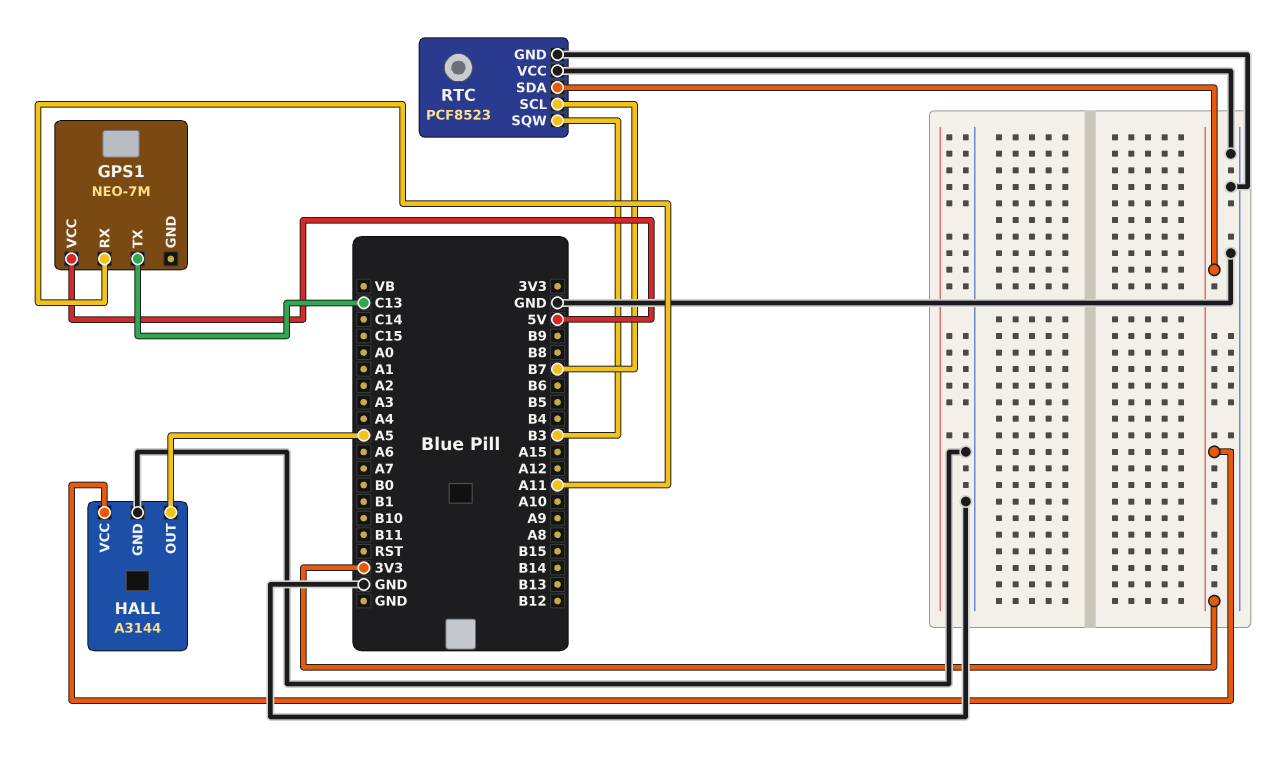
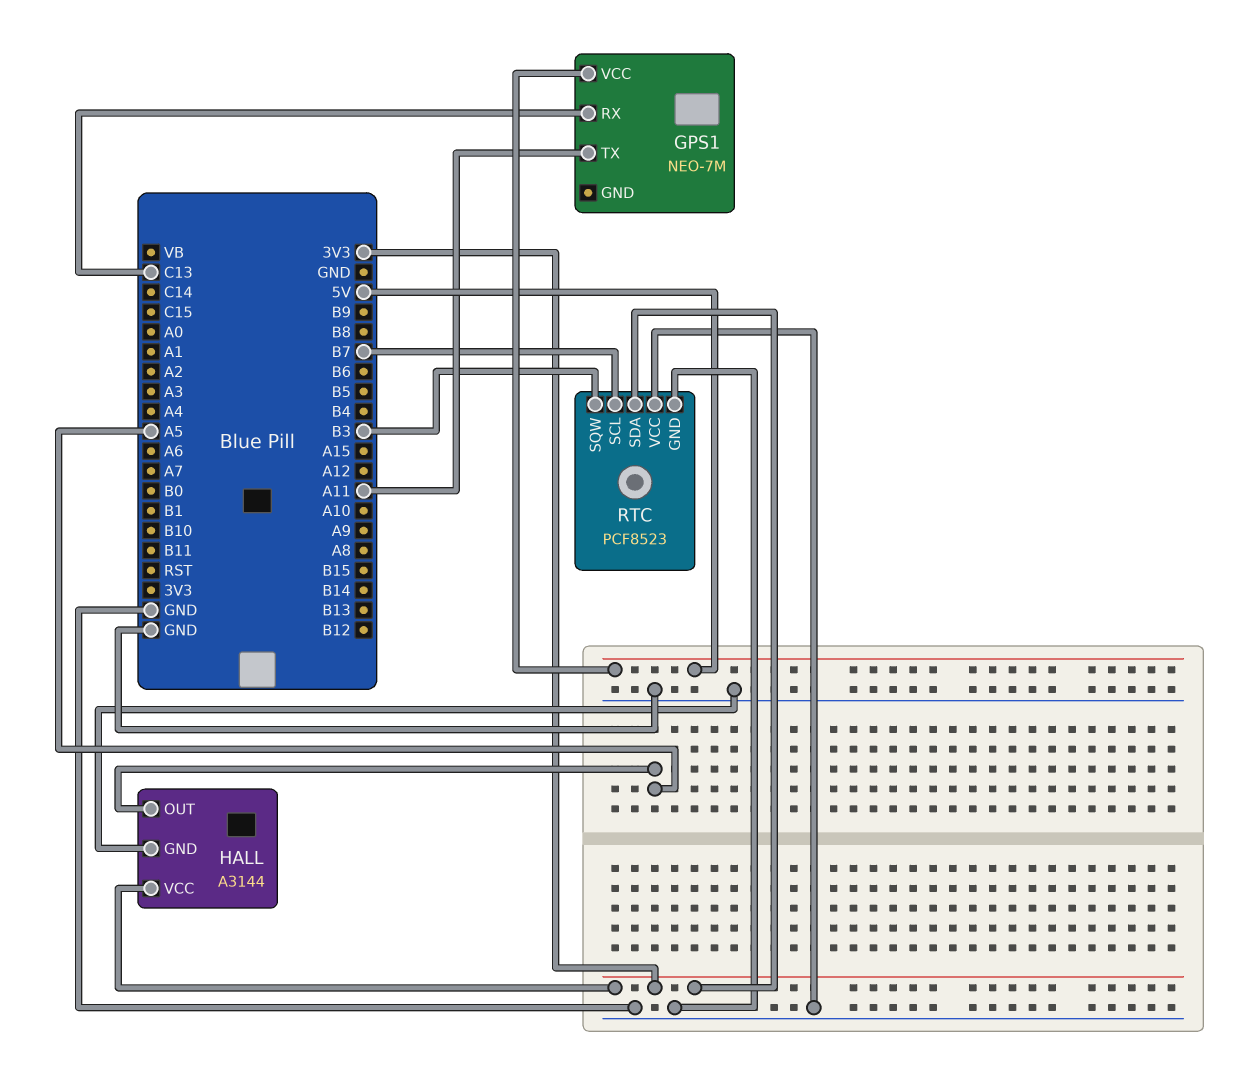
GPS1 pin RX: A11 -> C13
GPS1 pin TX: C13 -> A11

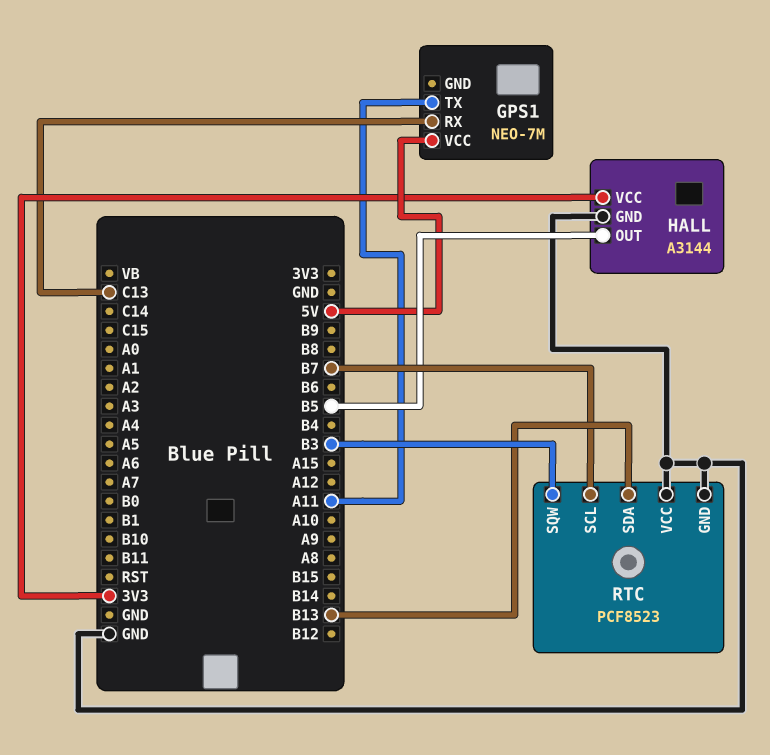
HALL pin OUT: A5 -> B5
RTC pin SDA: 3V3 -> B13

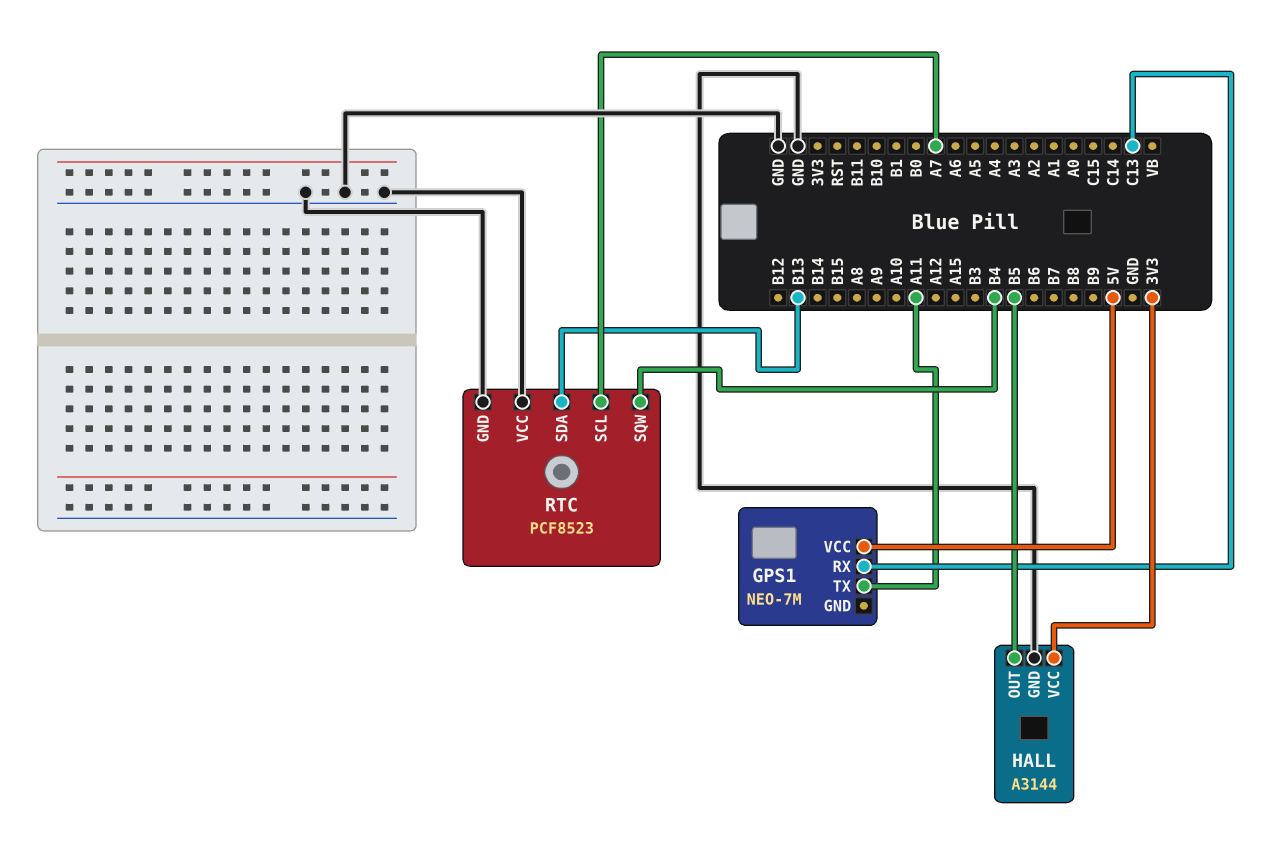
RTC pin SCL: B7 -> A7
RTC pin SQW: B3 -> B4

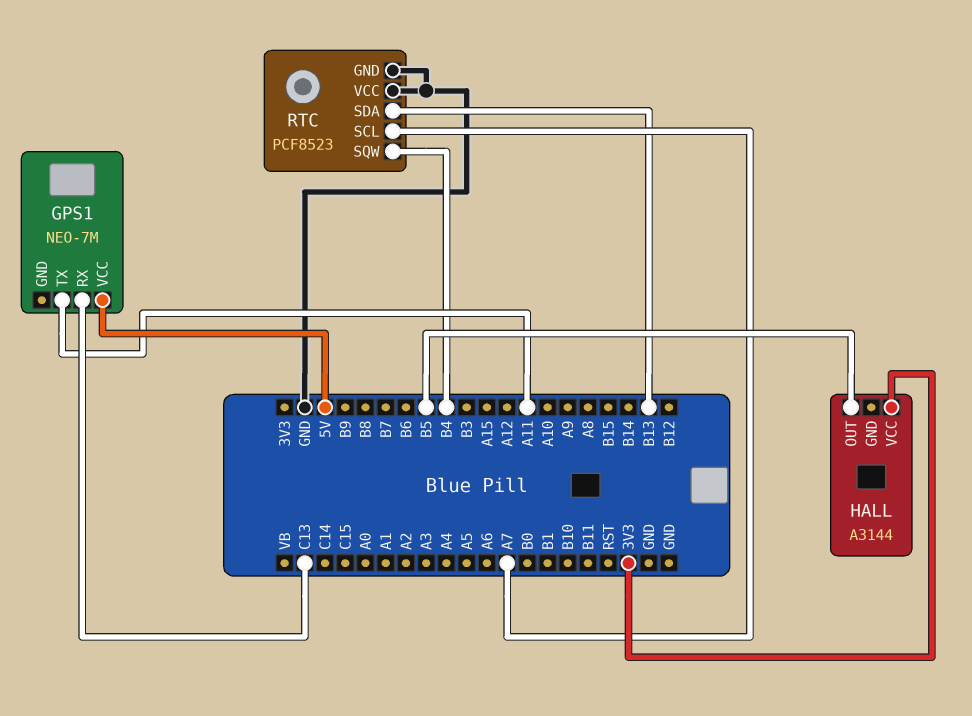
HALL pin GND: GND -> none

